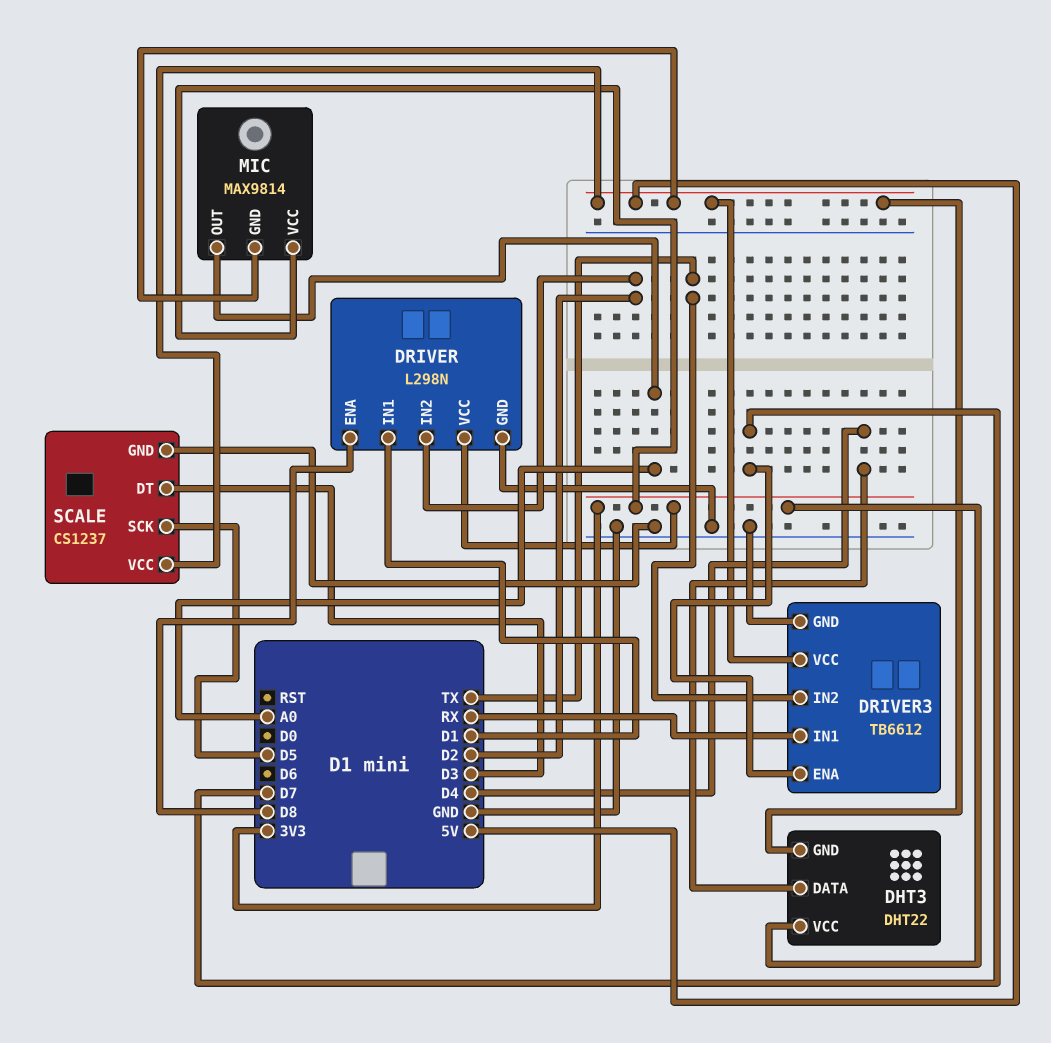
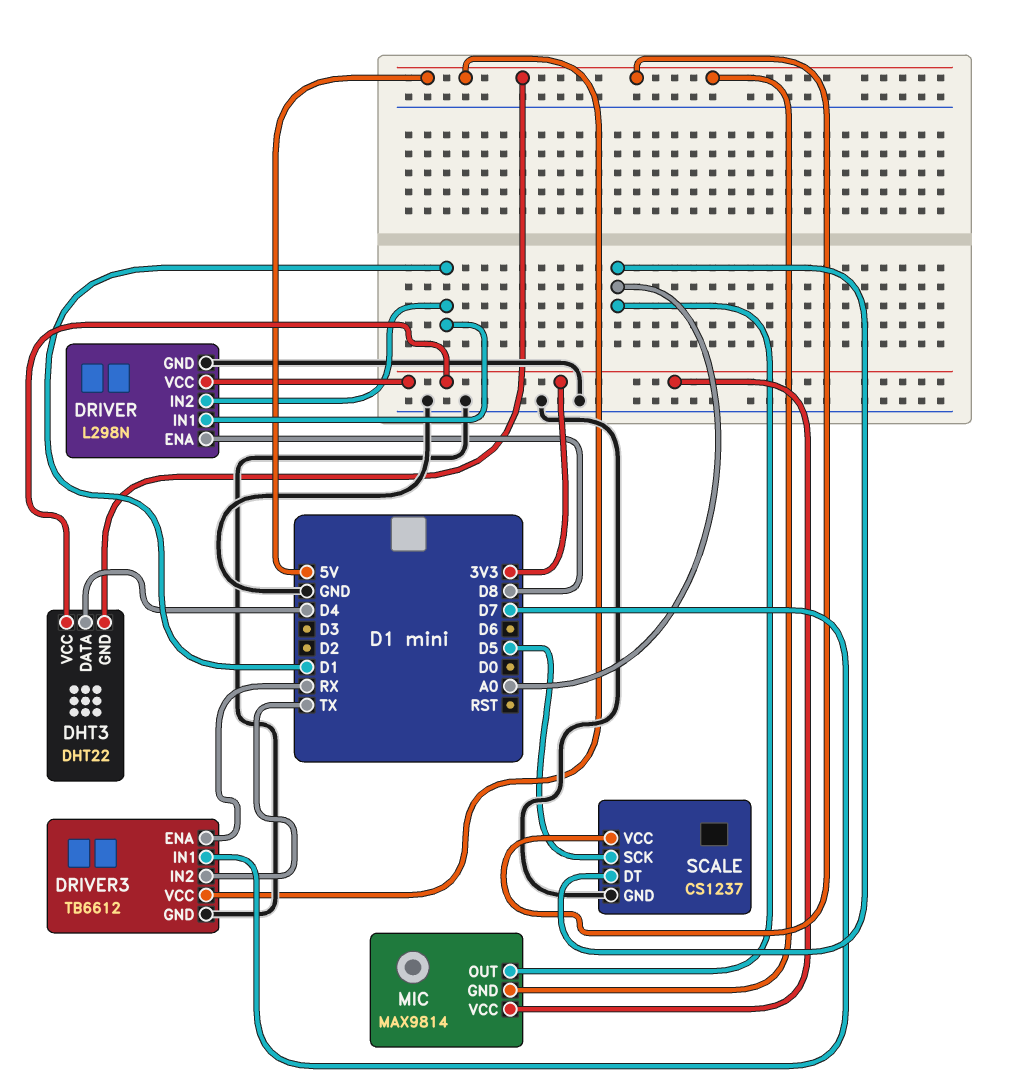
DRIVER pin IN2: D2 -> D1
DRIVER3 pin ENA: D7 -> RX
DRIVER3 pin IN1: RX -> D7
SCALE pin DT: D3 -> A0

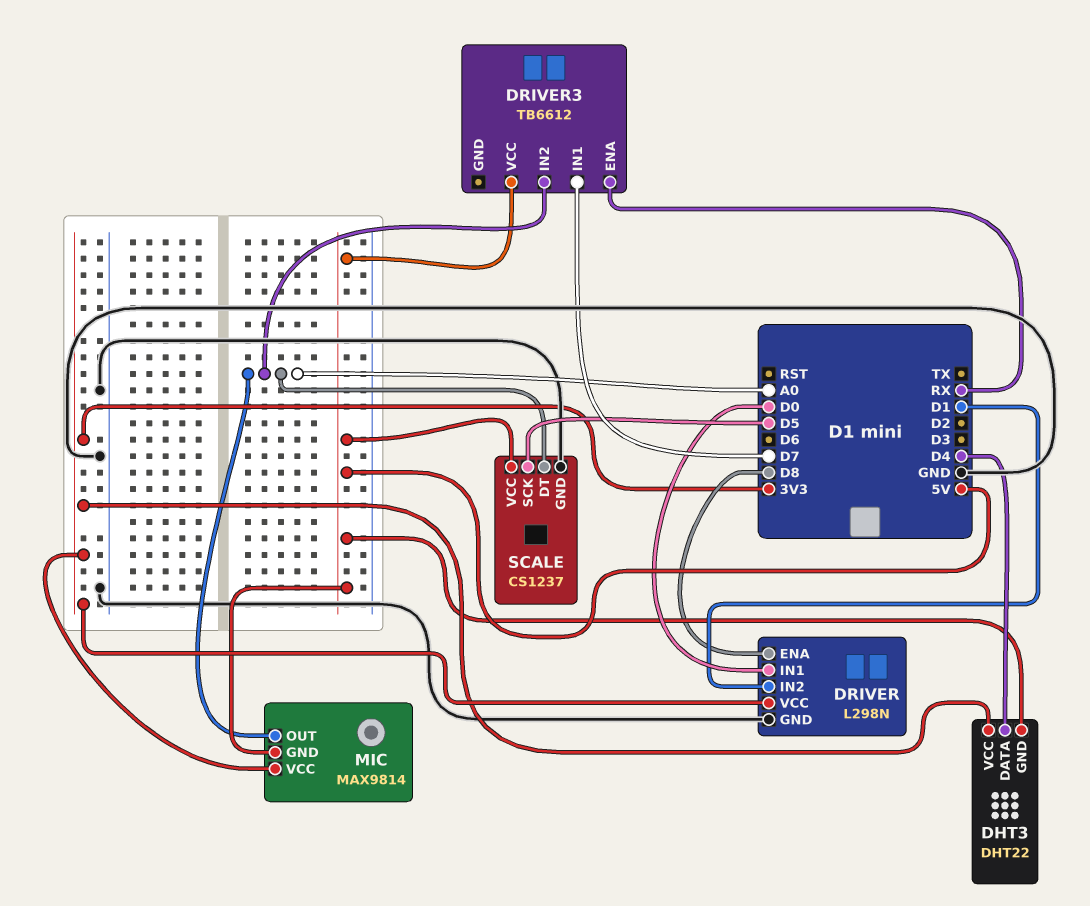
DRIVER pin IN1: D1 -> D0
DRIVER3 pin GND: GND -> none
DRIVER3 pin IN2: TX -> A0

